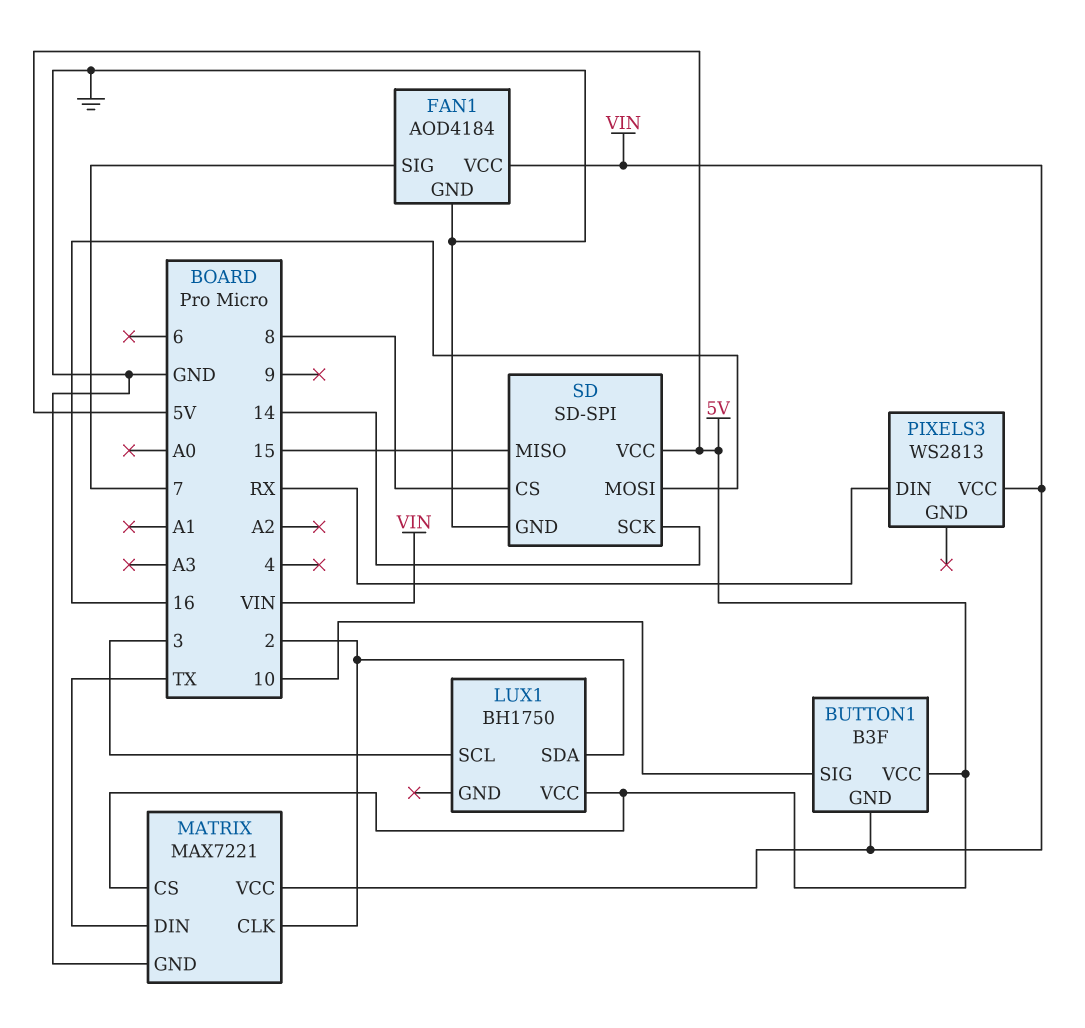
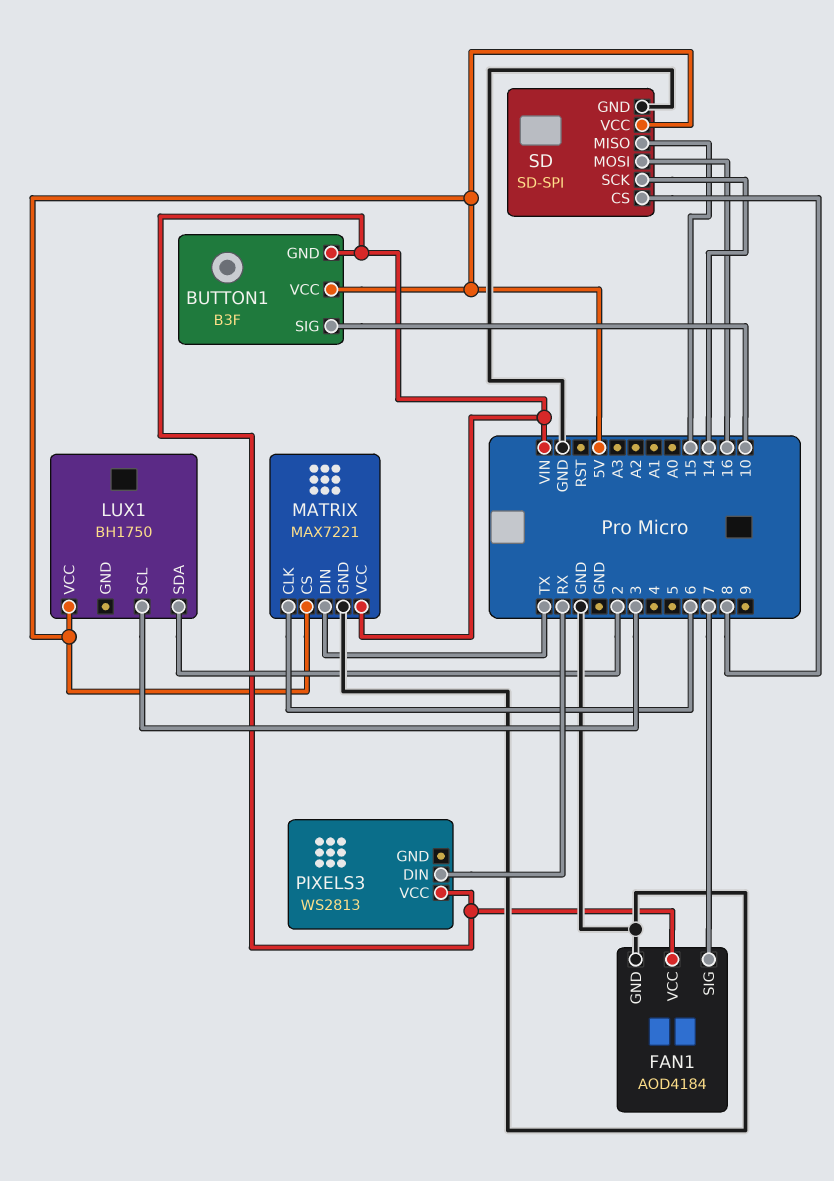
MATRIX pin CLK: 2 -> 6

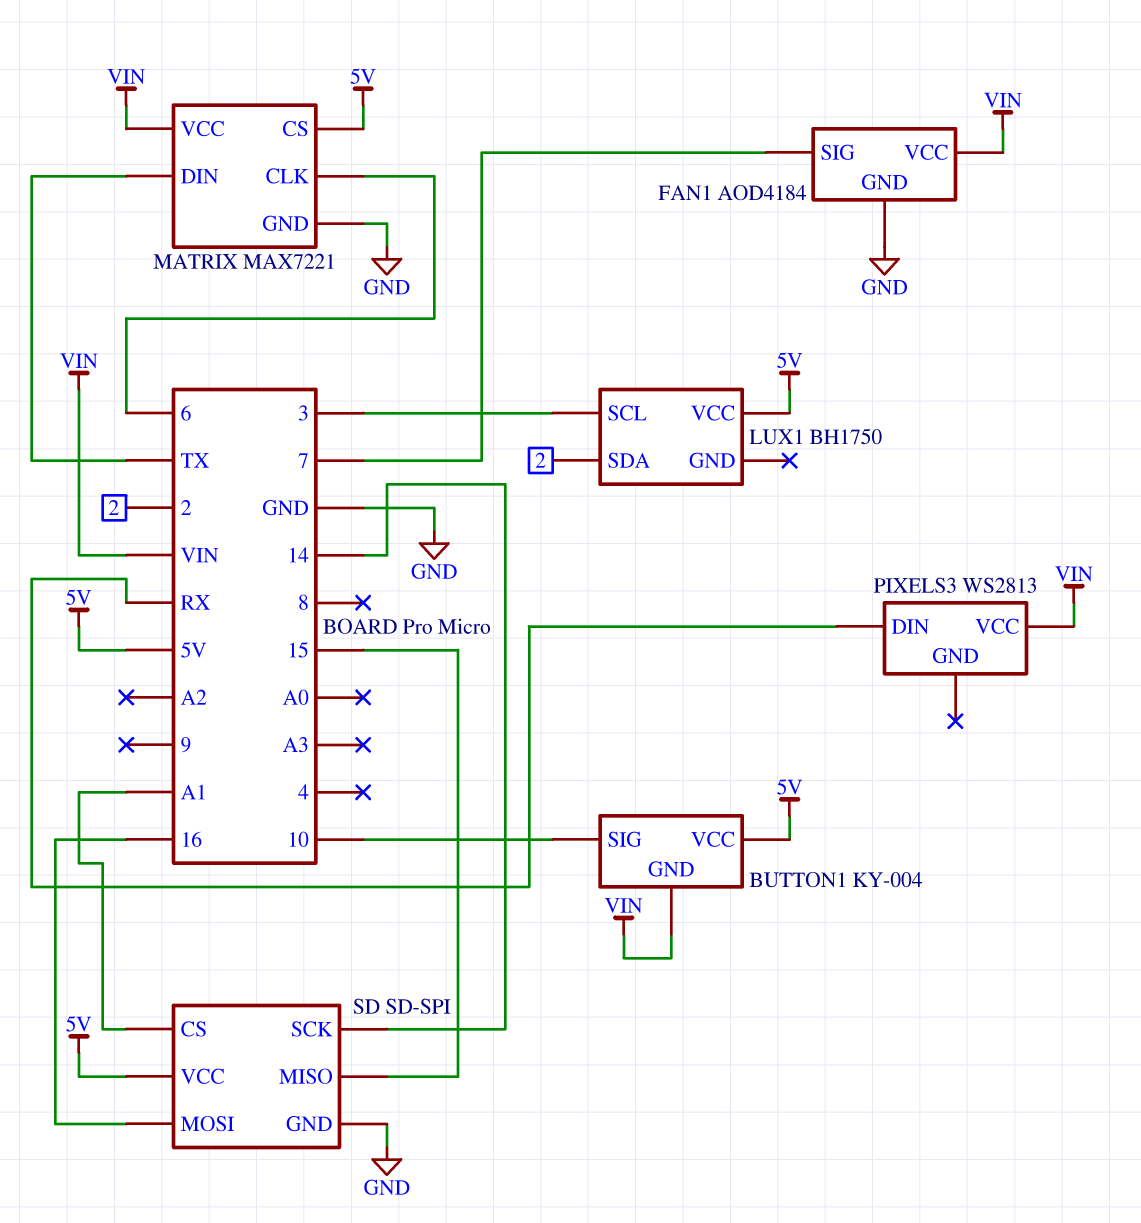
BUTTON1: B3F -> KY-004
SD pin CS: 8 -> A1

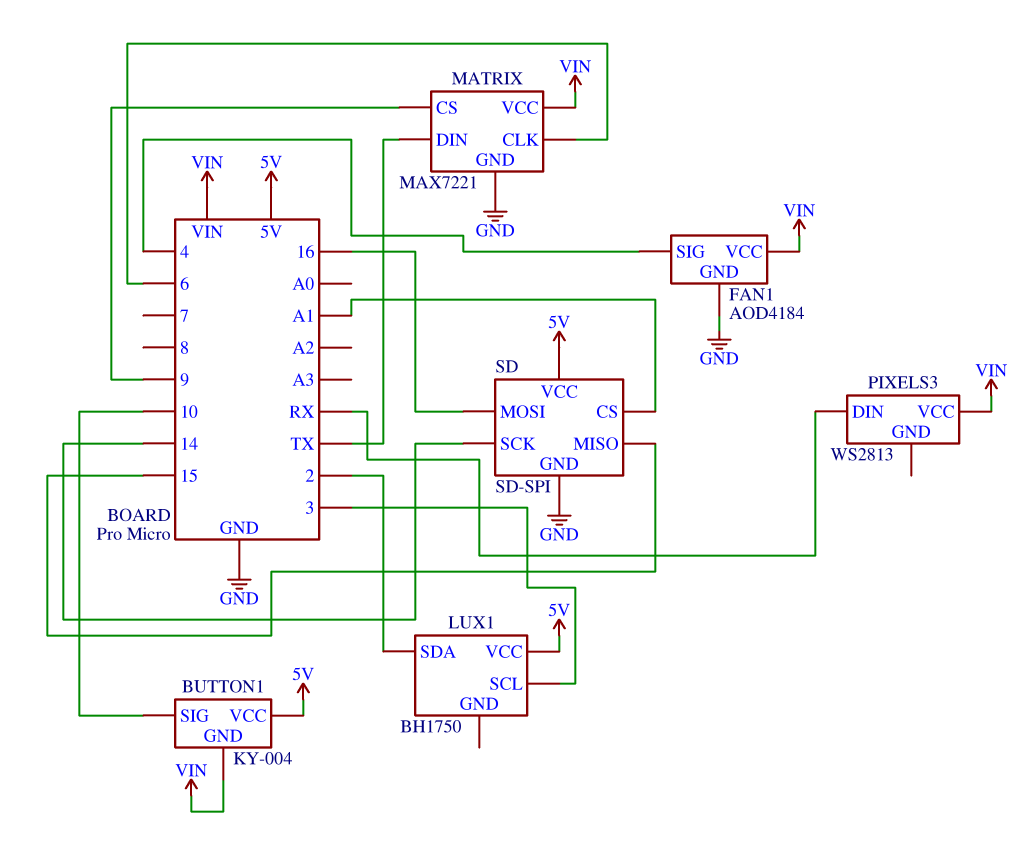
FAN1 pin SIG: 7 -> 4
MATRIX pin CS: 5V -> 9

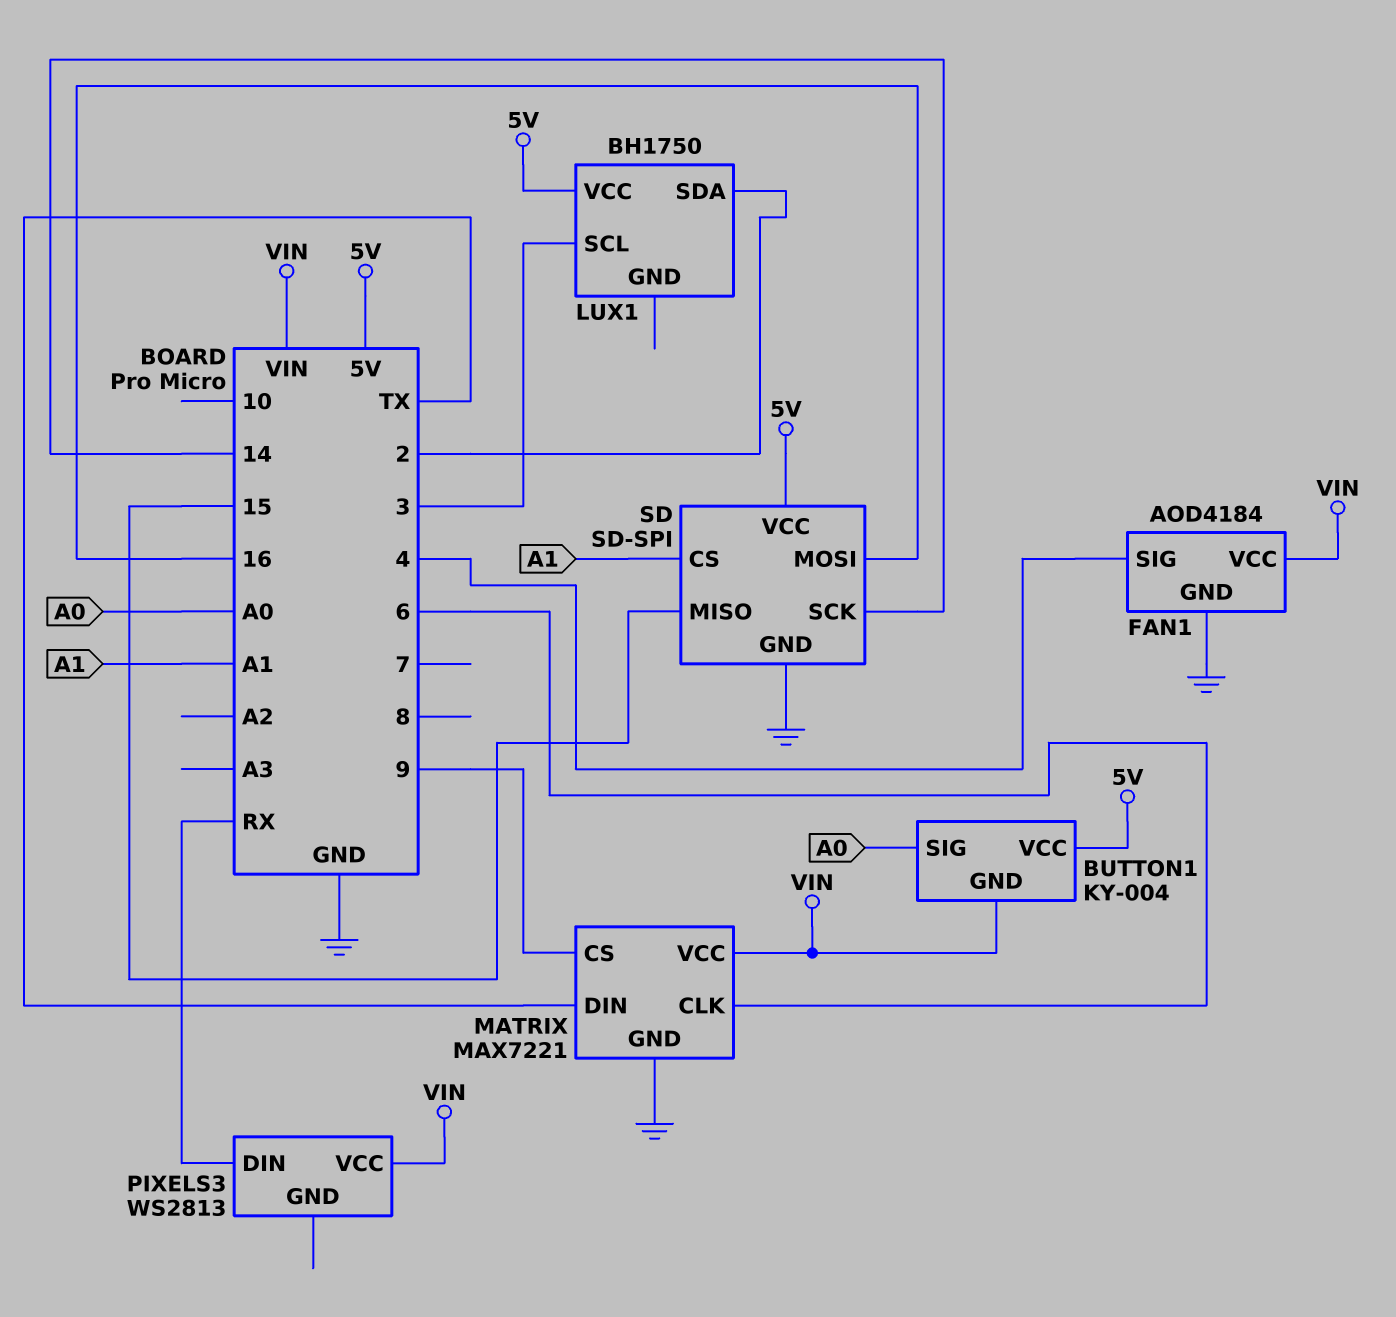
BUTTON1 pin SIG: 10 -> A0

